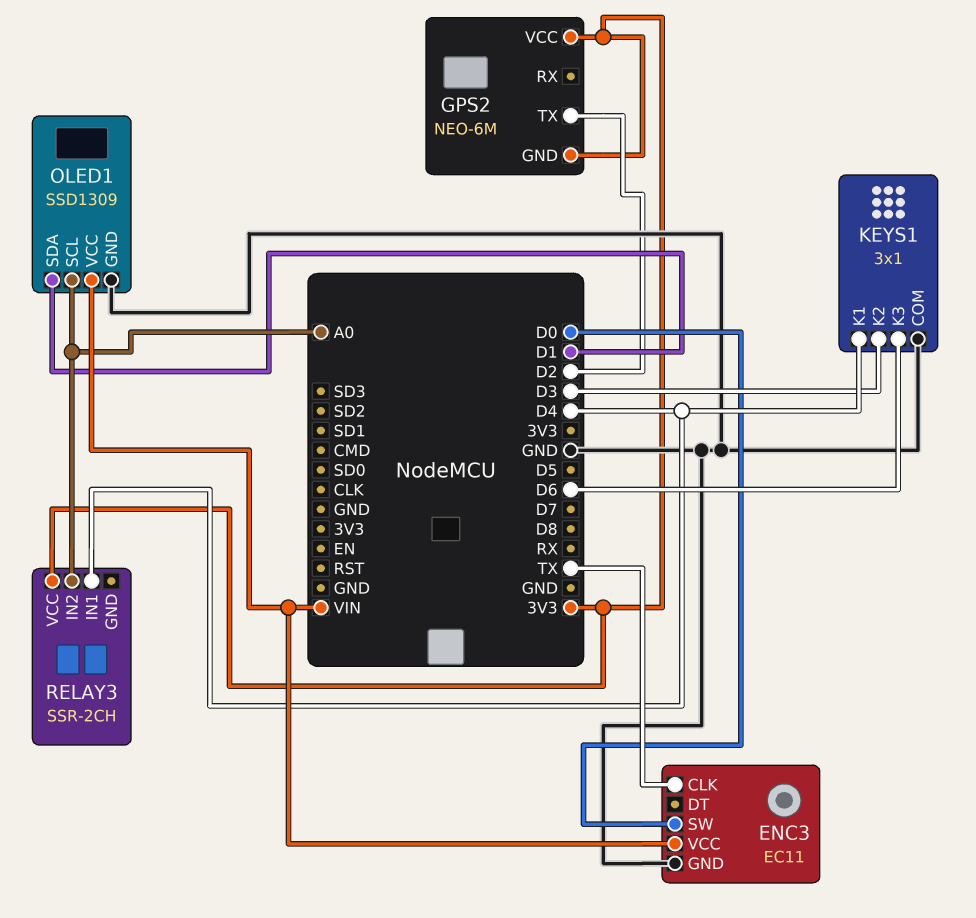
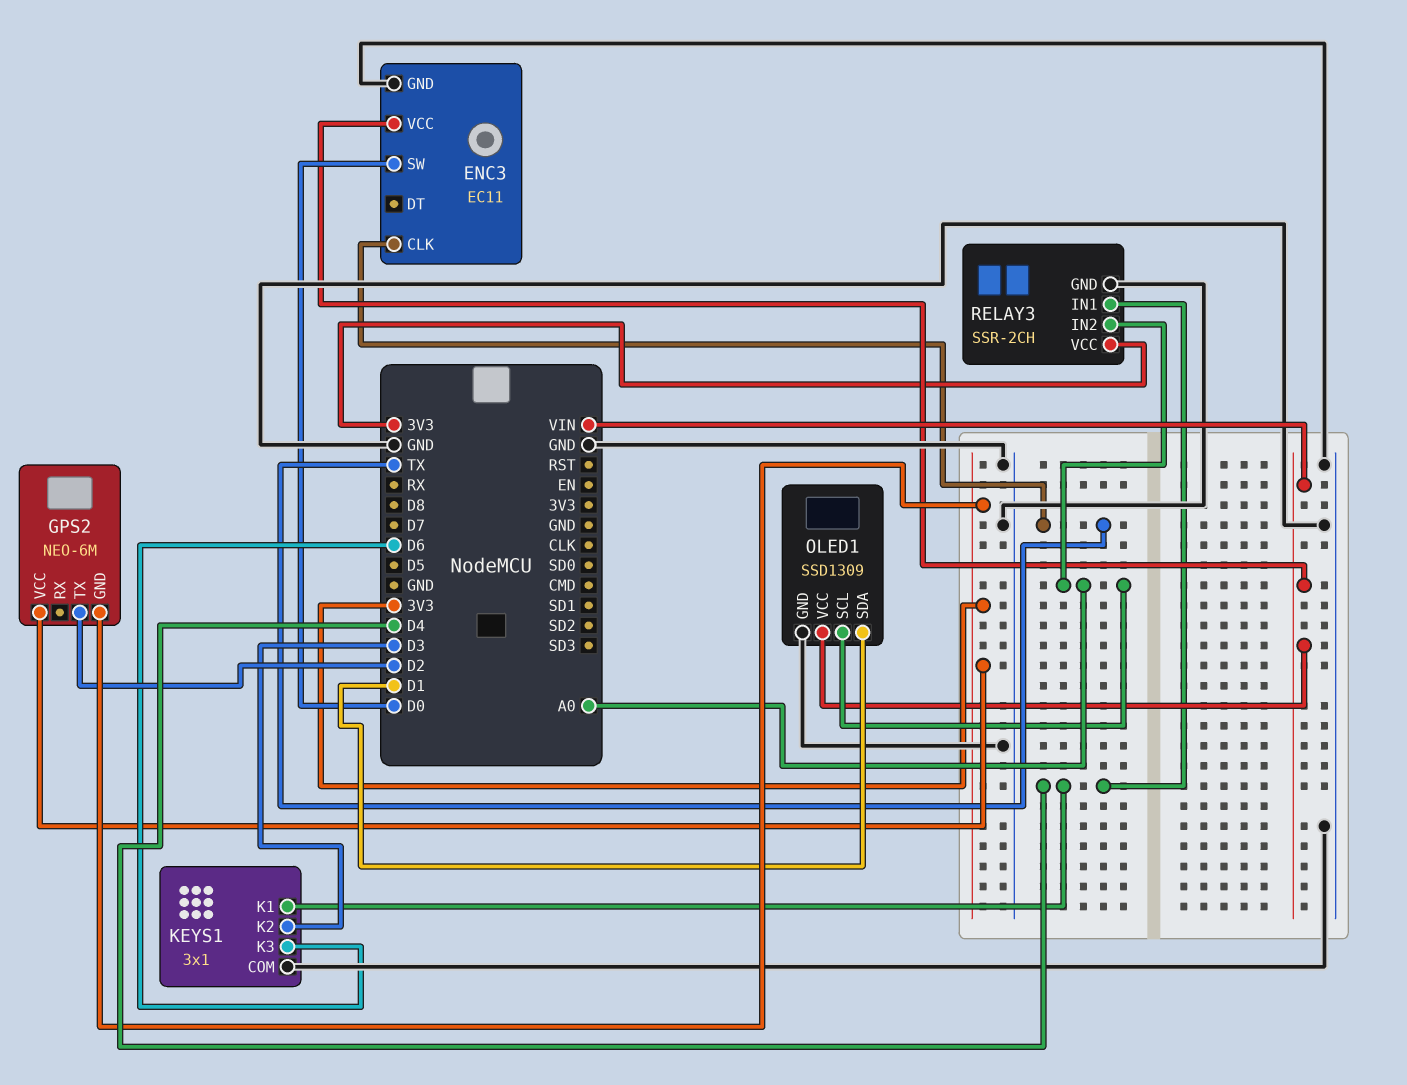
RELAY3 pin GND: none -> GND

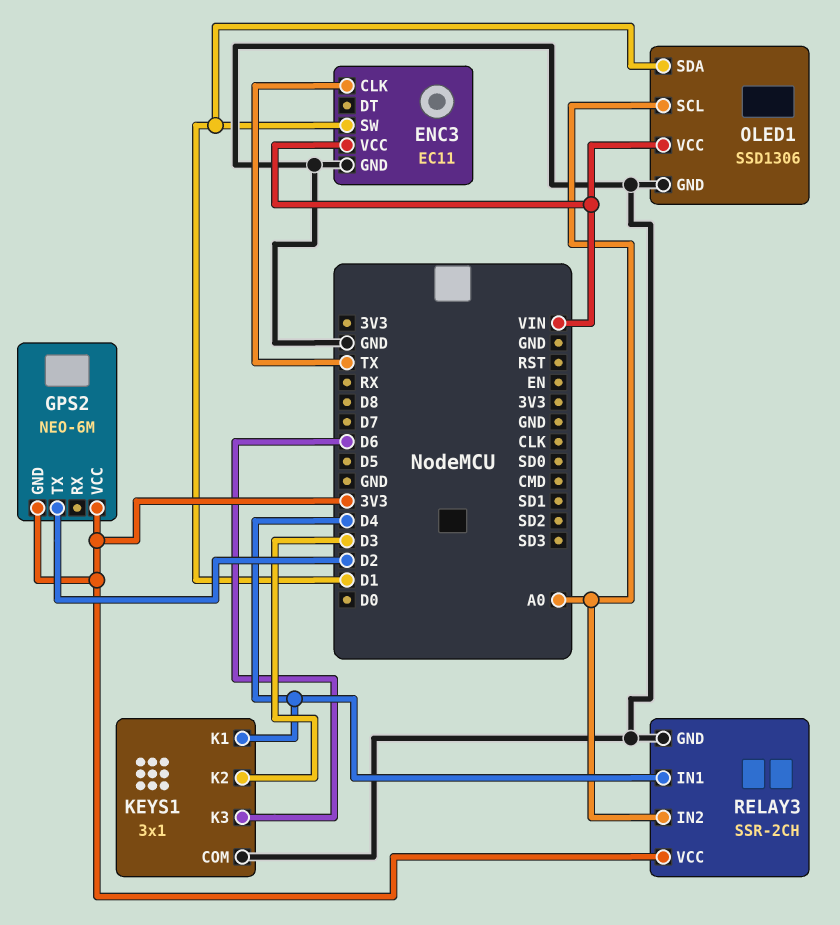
ENC3 pin SW: D0 -> D1
OLED1: SSD1309 -> SSD1306

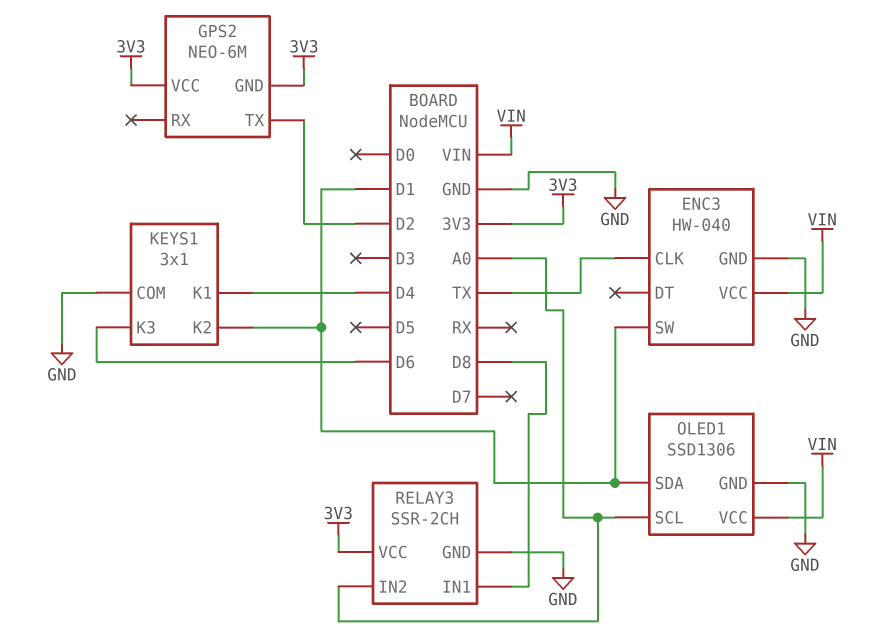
ENC3: EC11 -> HW-040
KEYS1 pin K2: D3 -> D1
RELAY3 pin IN1: D4 -> D8

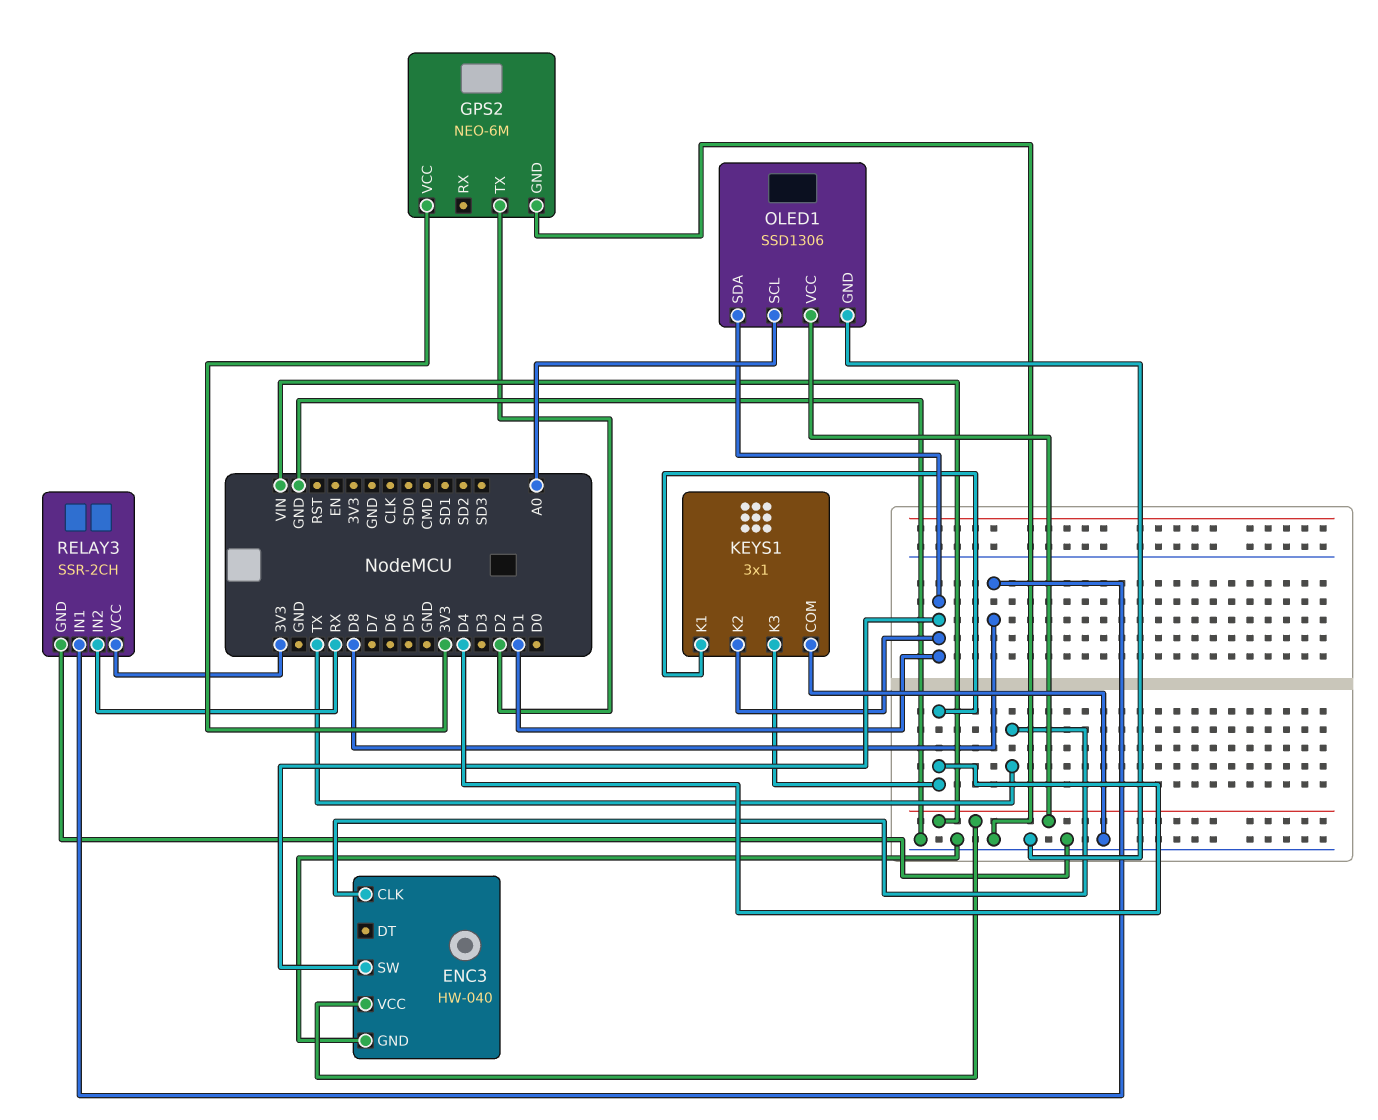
GPS2 pin GND: 3V3 -> GND
KEYS1 pin K3: D6 -> D4
RELAY3 pin IN2: A0 -> RX

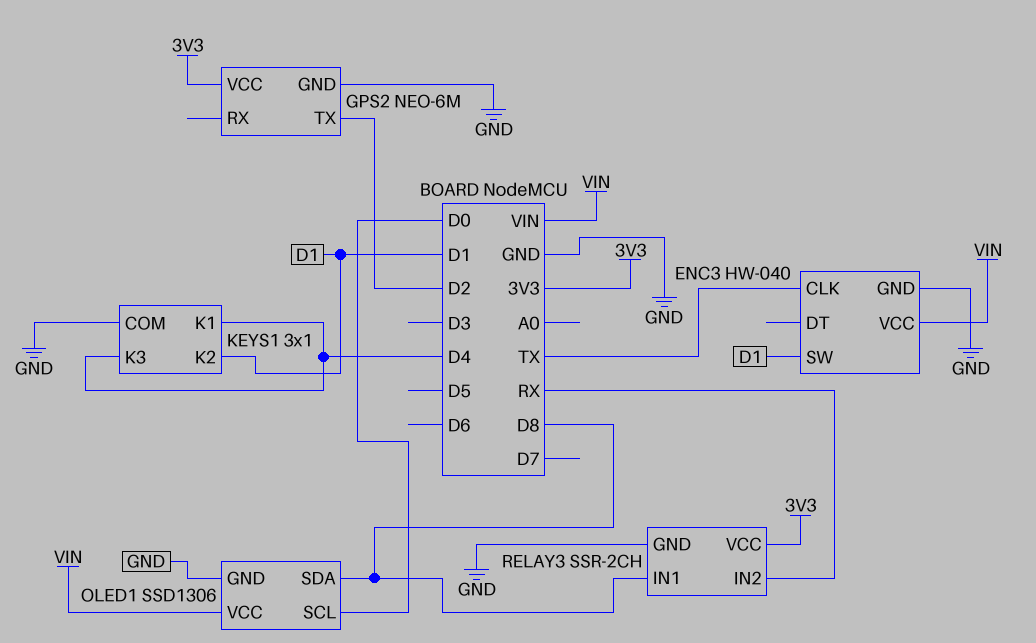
OLED1 pin SCL: A0 -> D0
OLED1 pin SDA: D1 -> D8

